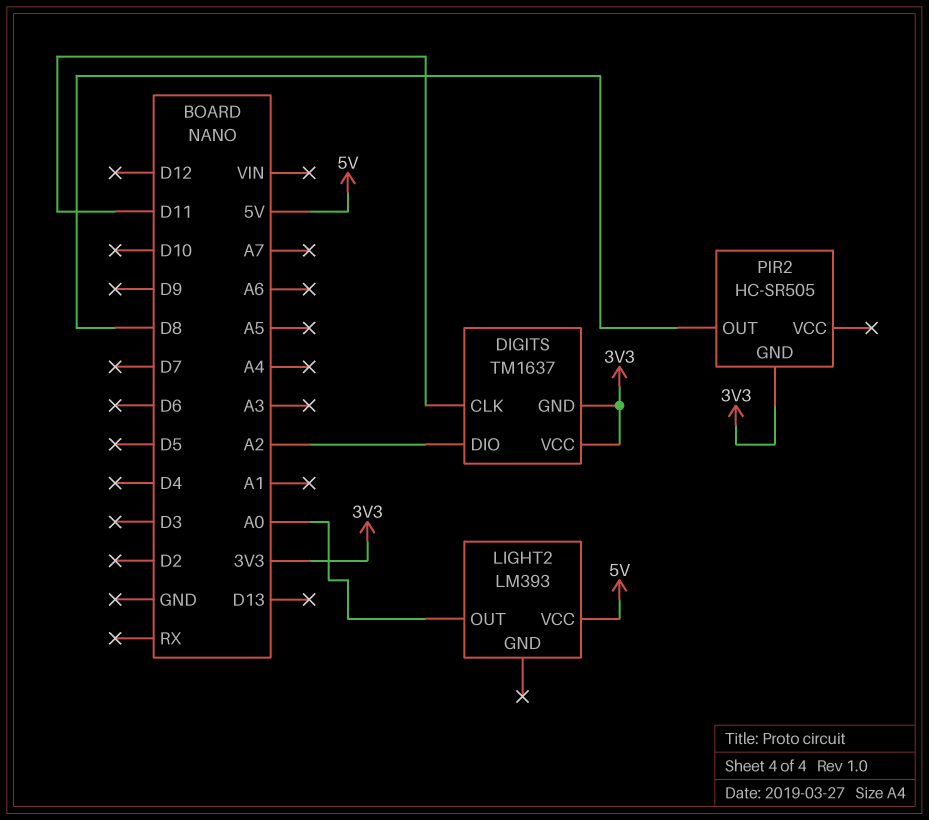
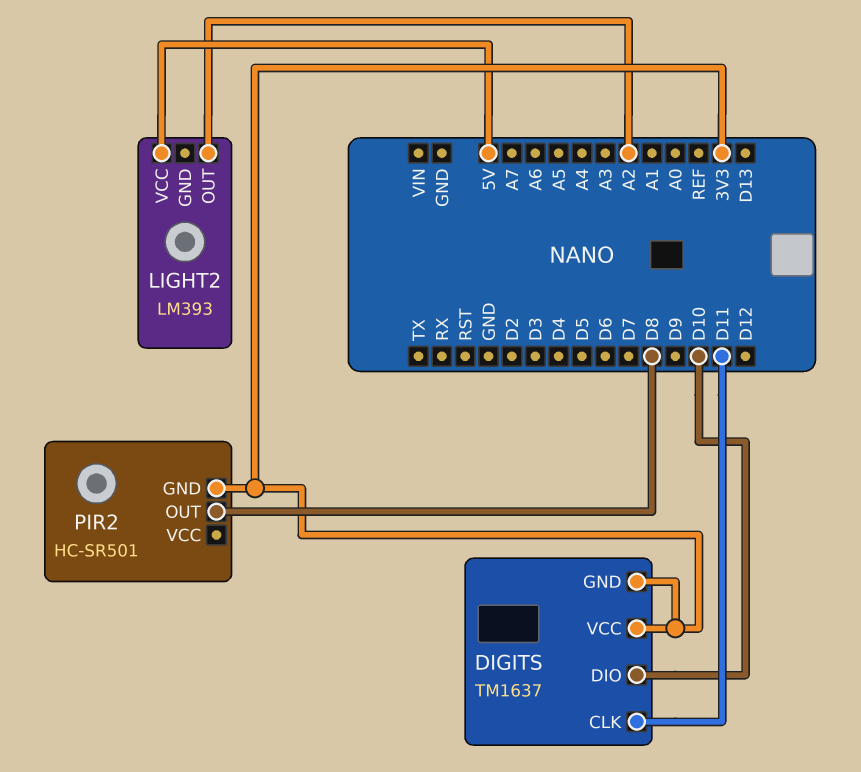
DIGITS pin DIO: A2 -> D10
LIGHT2 pin OUT: A0 -> A2
PIR2: HC-SR505 -> HC-SR501

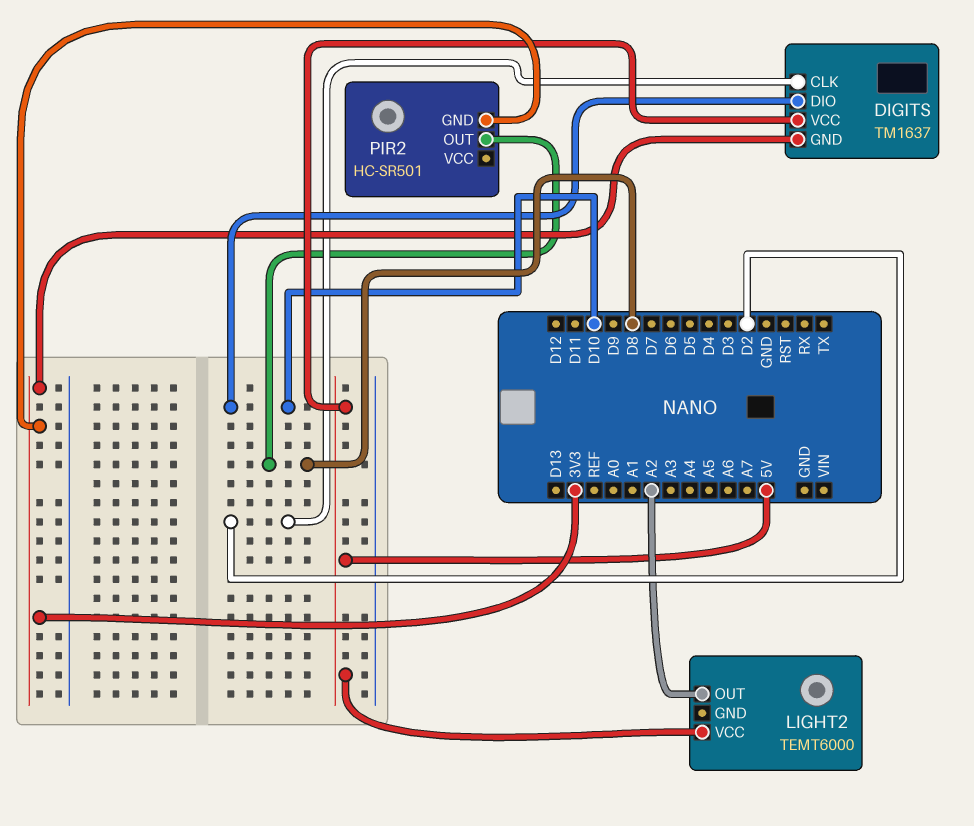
DIGITS pin CLK: D11 -> D2
DIGITS pin VCC: 3V3 -> 5V
LIGHT2: LM393 -> TEMT6000

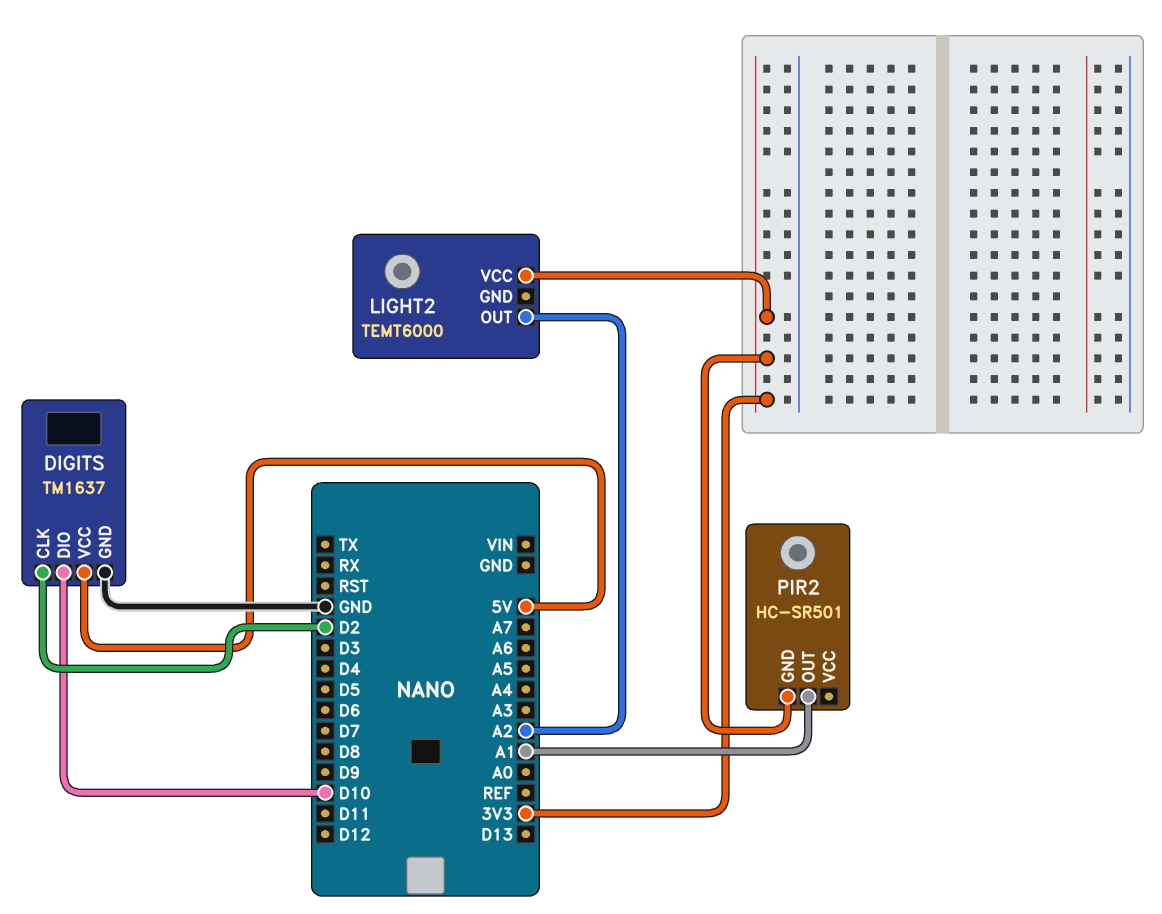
DIGITS pin GND: 3V3 -> GND
LIGHT2 pin VCC: 5V -> 3V3
PIR2 pin OUT: D8 -> A1

